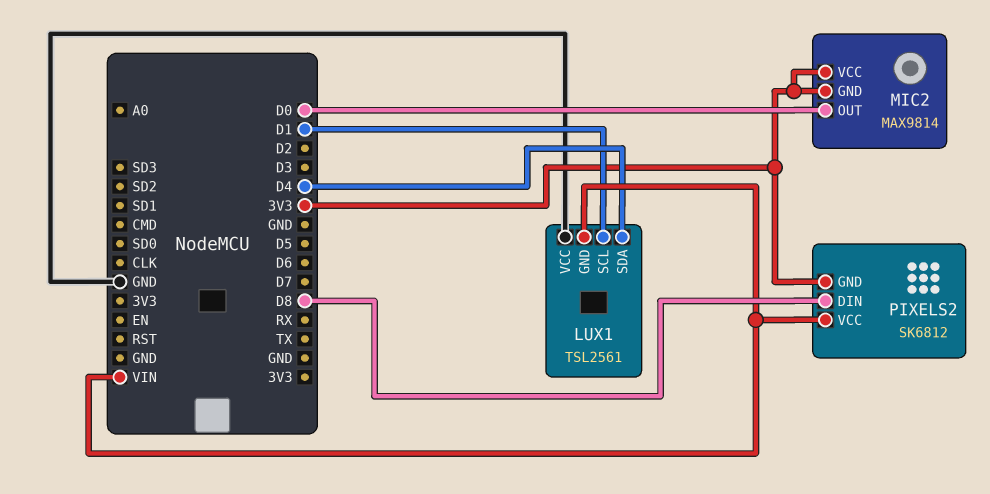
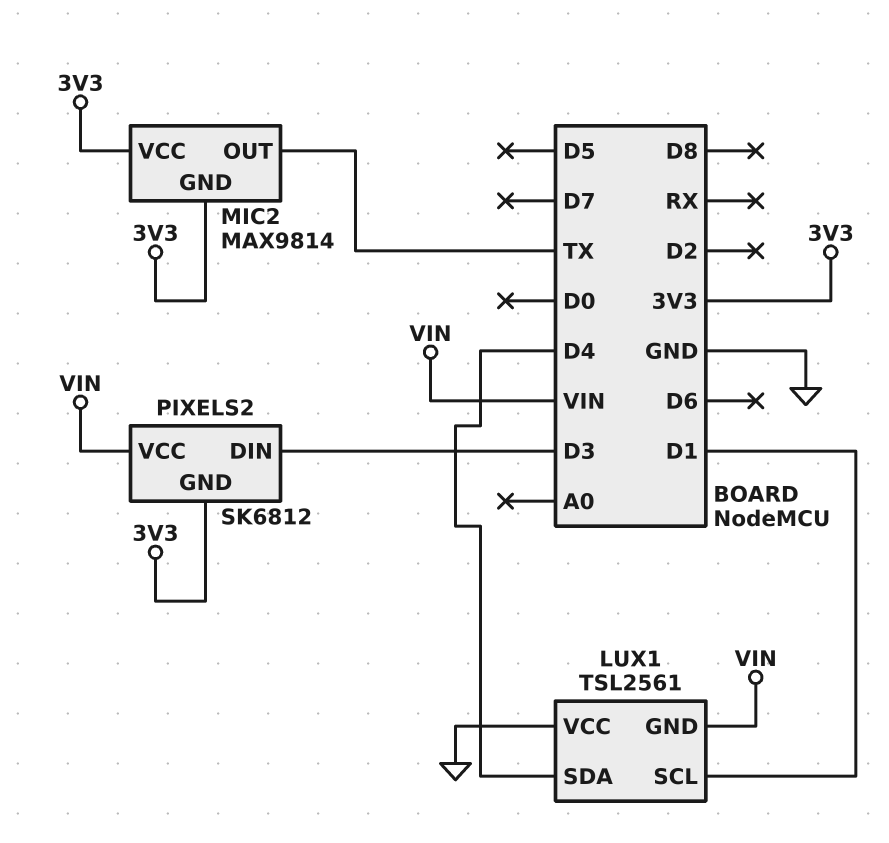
MIC2 pin OUT: D0 -> TX
PIXELS2 pin DIN: D8 -> D3

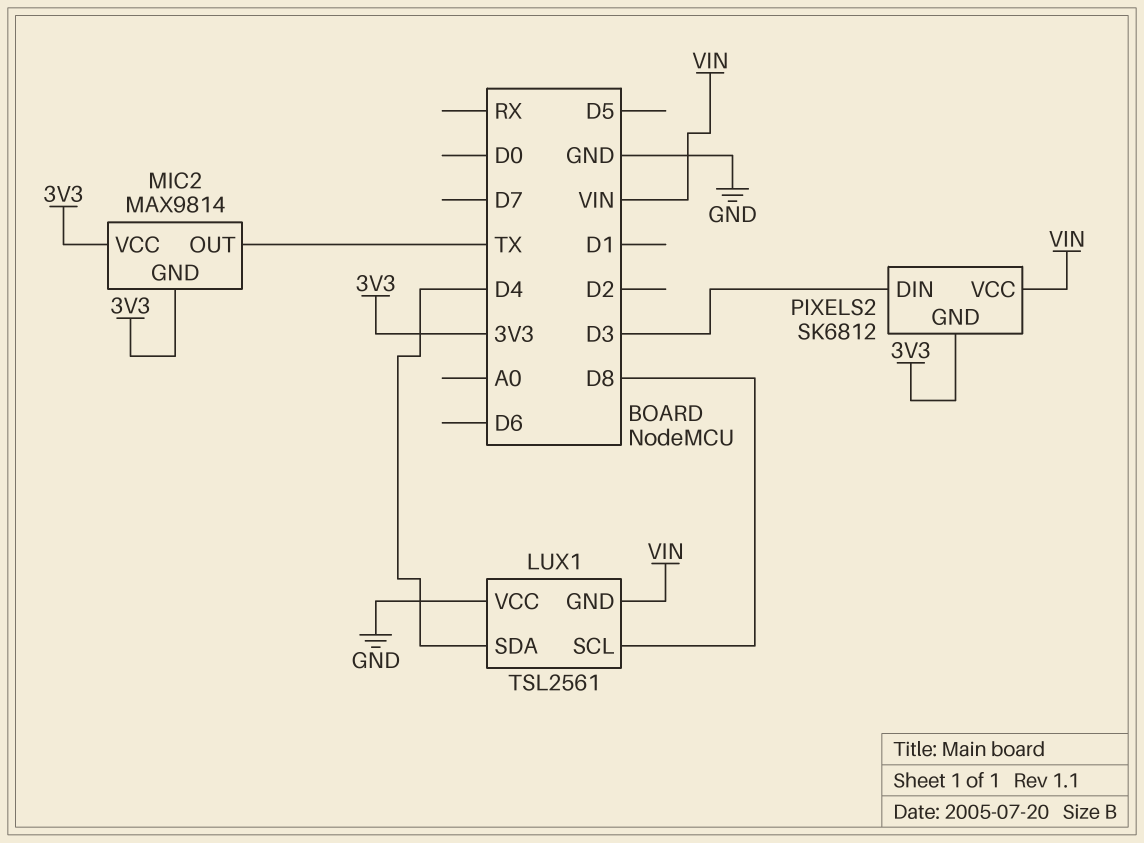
LUX1 pin SCL: D1 -> D8

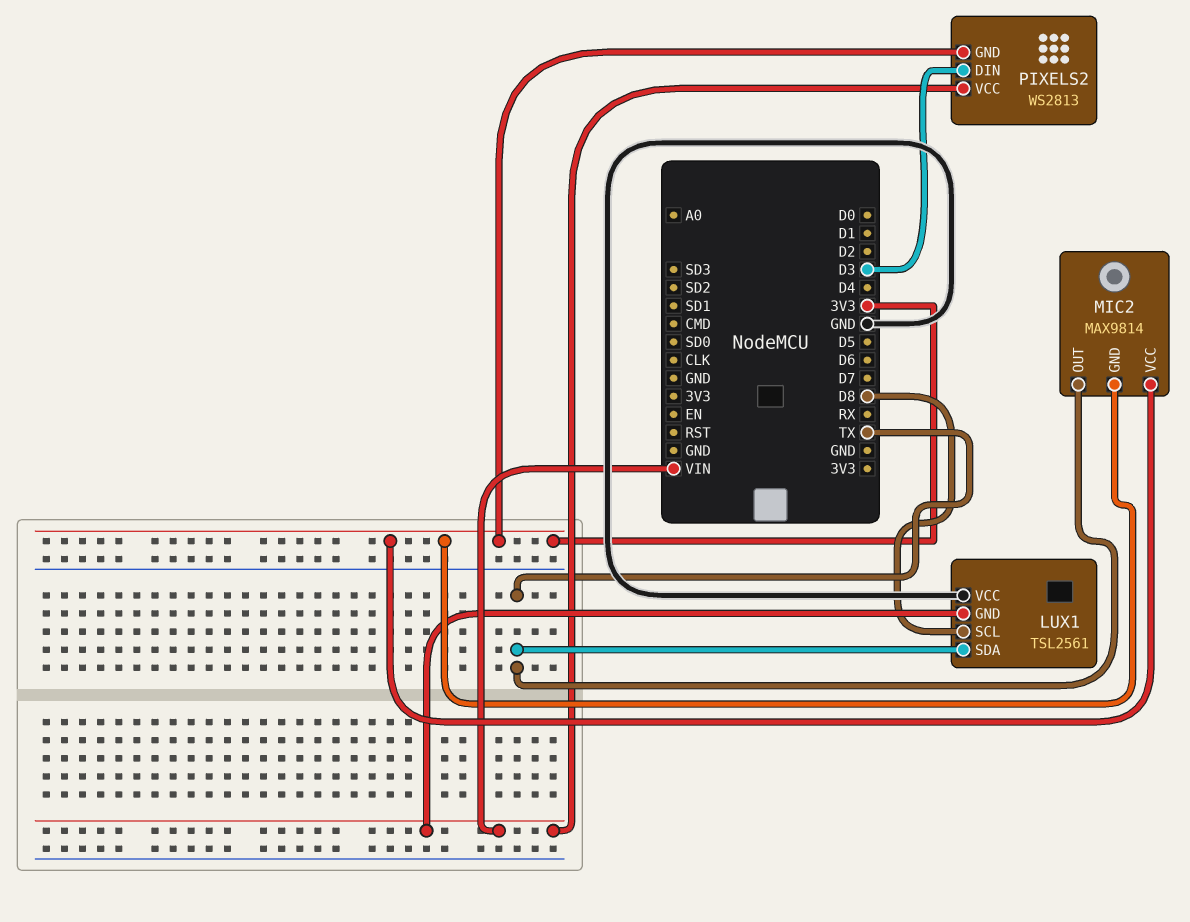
LUX1 pin SDA: D4 -> TX
PIXELS2: SK6812 -> WS2813

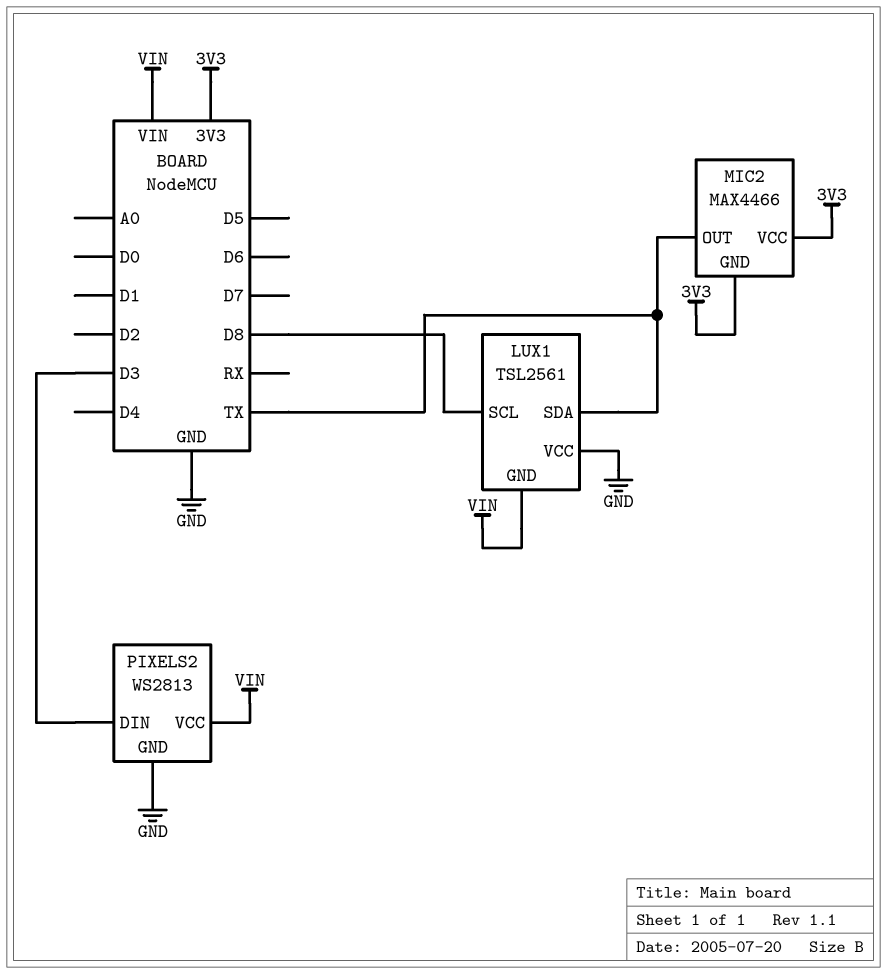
MIC2: MAX9814 -> MAX4466
PIXELS2 pin GND: 3V3 -> GND

